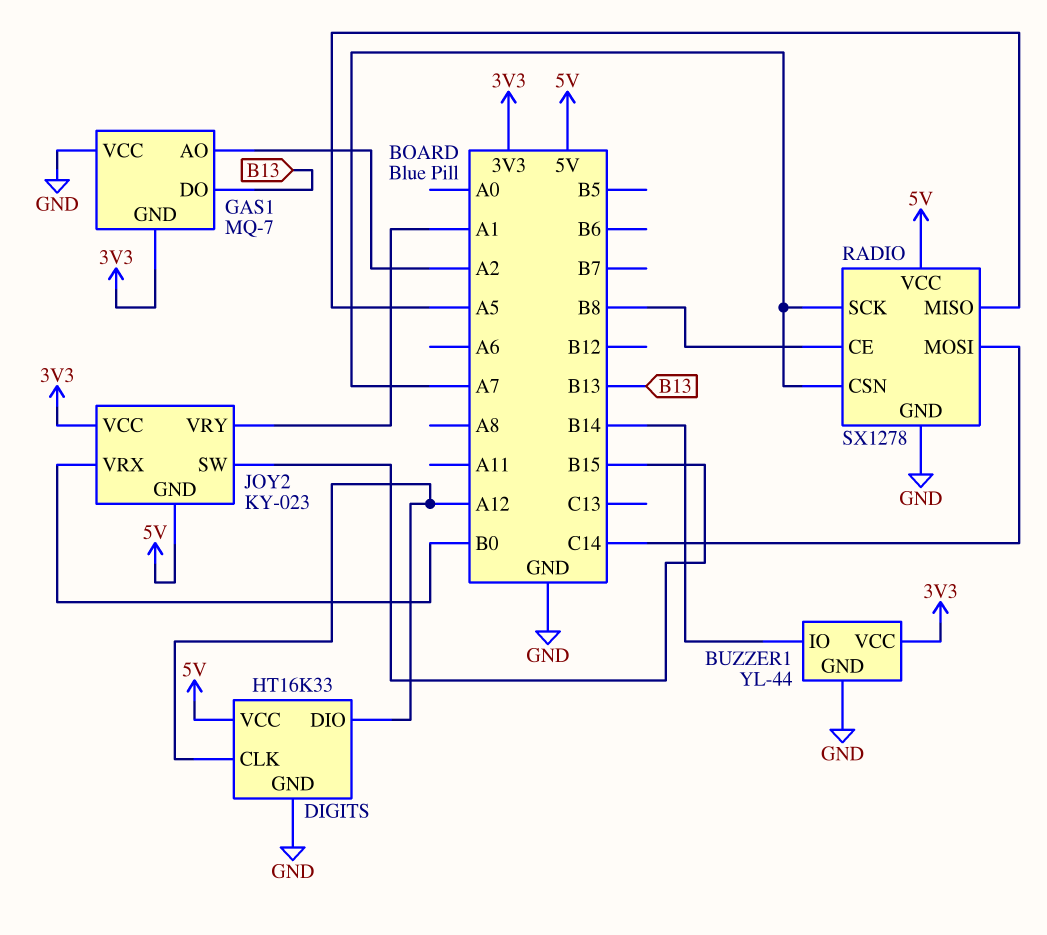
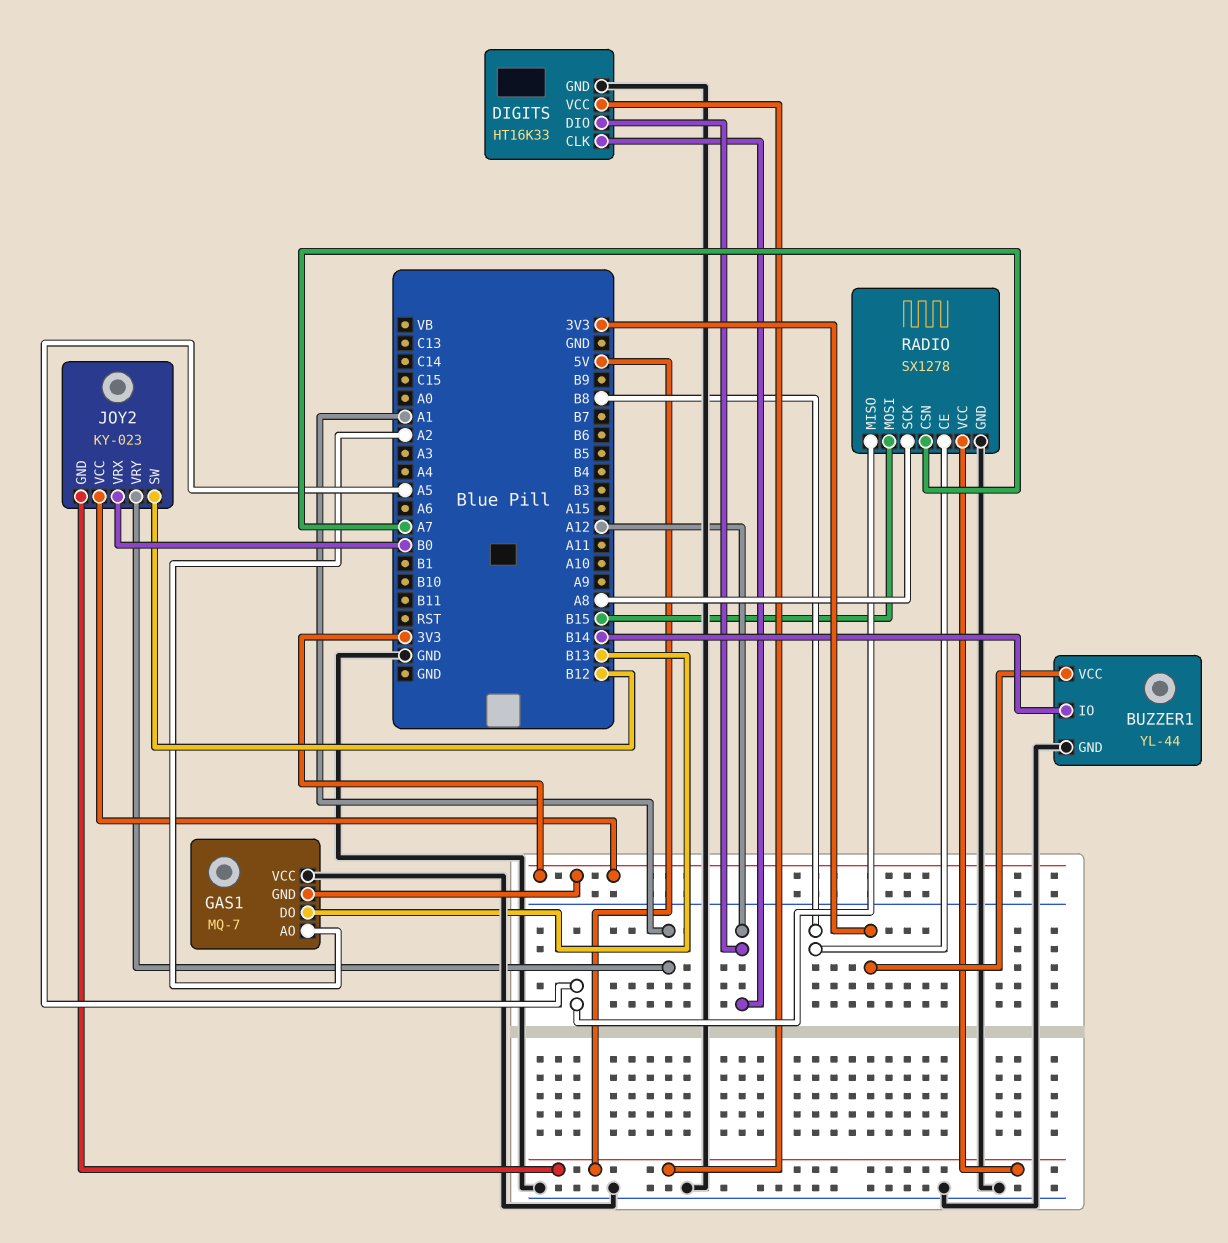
JOY2 pin SW: B15 -> B12
RADIO pin MOSI: C14 -> B15
RADIO pin SCK: A7 -> A8

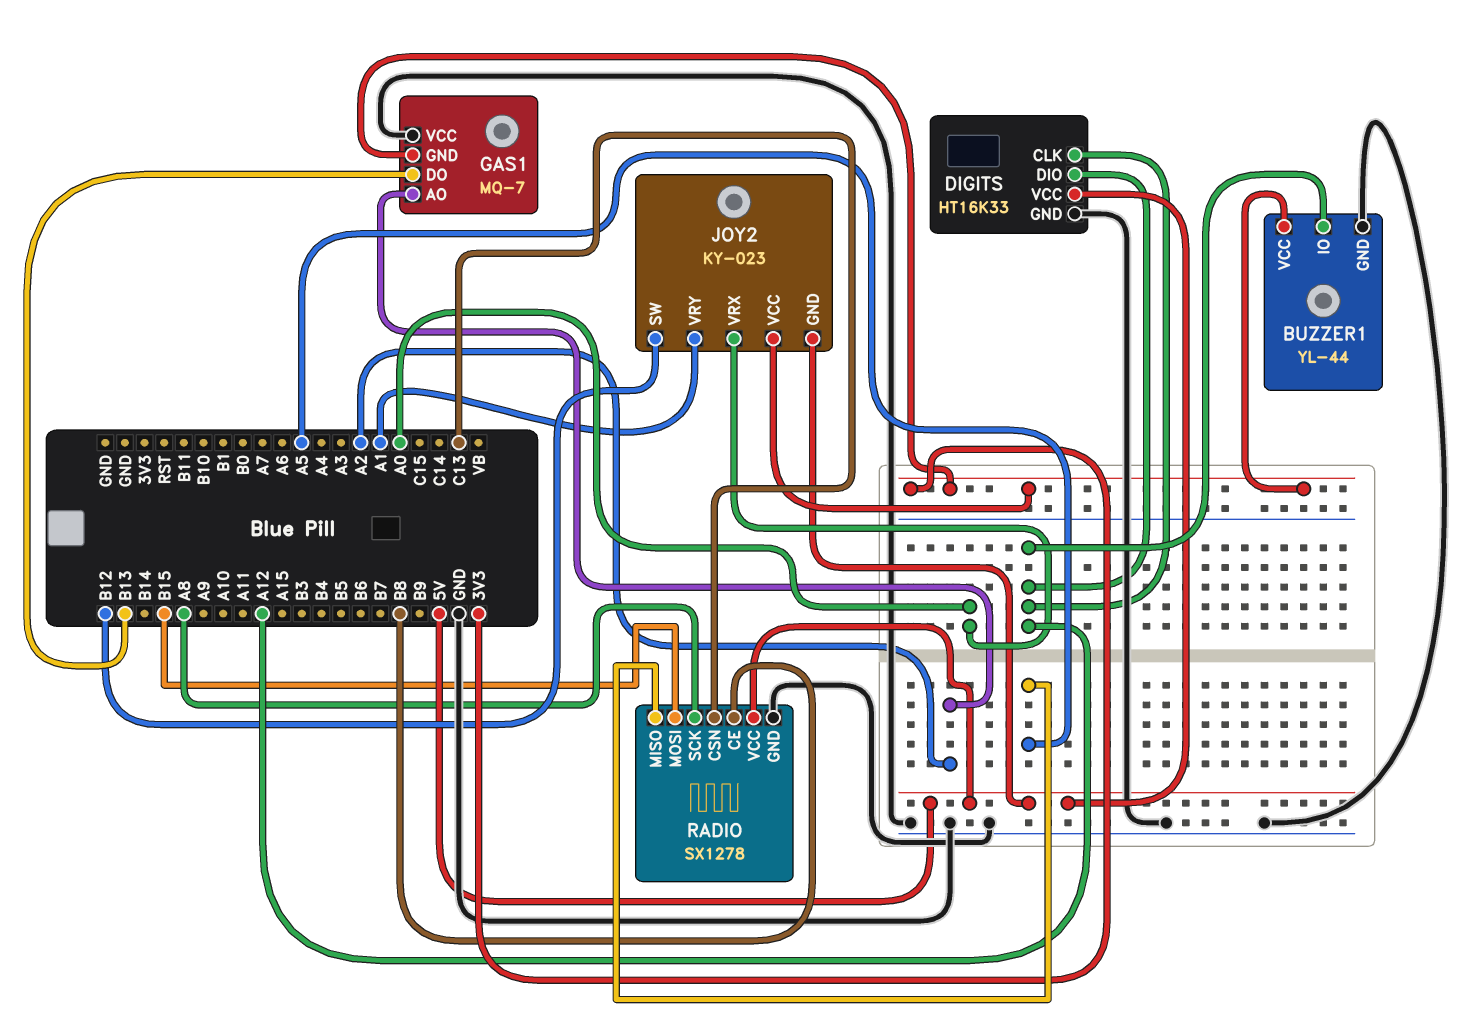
BUZZER1 pin IO: B14 -> A12
JOY2 pin VRX: B0 -> A0
RADIO pin CSN: A7 -> C13

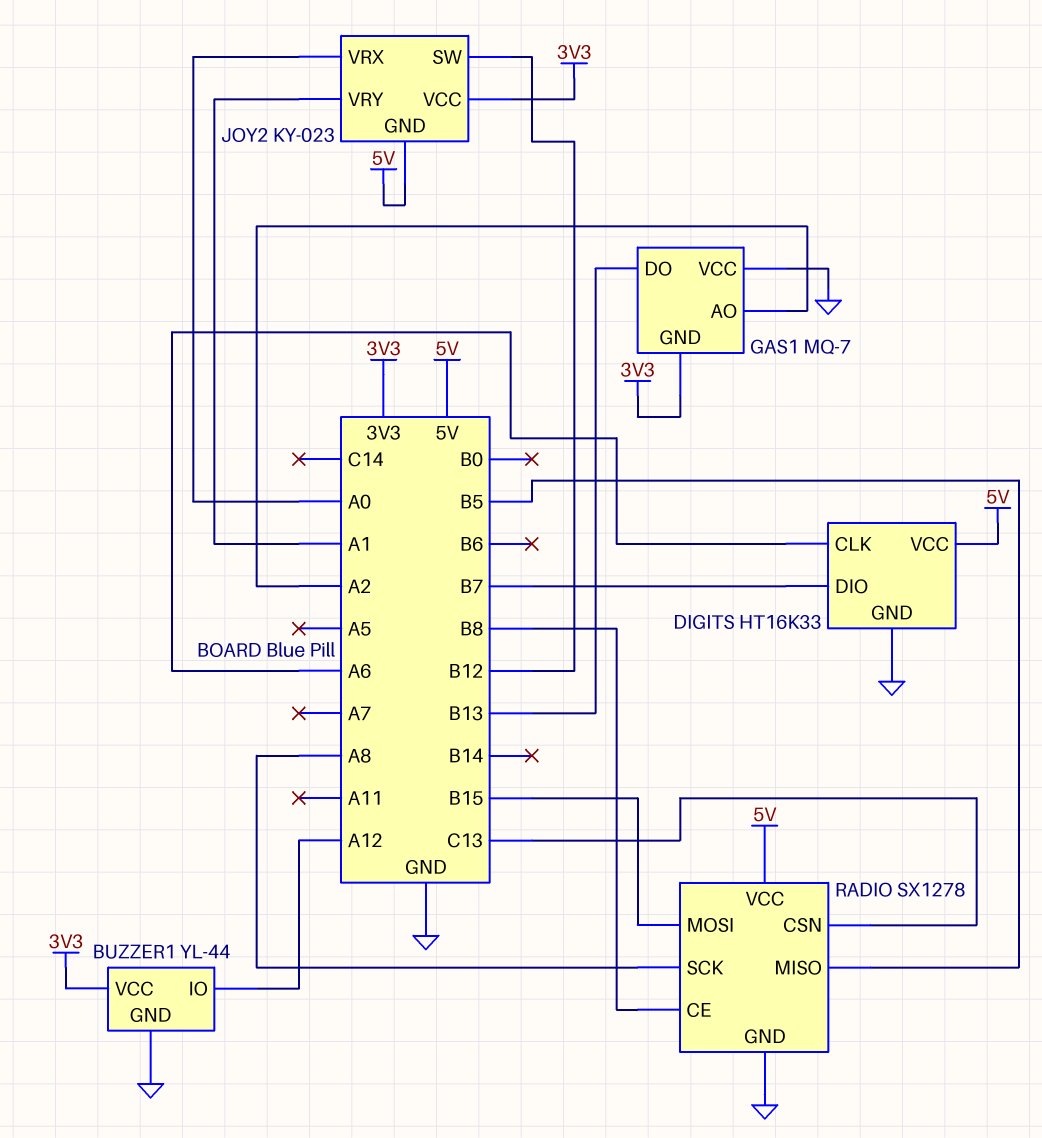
DIGITS pin CLK: A12 -> A6
DIGITS pin DIO: A12 -> B7
RADIO pin MISO: A5 -> B5

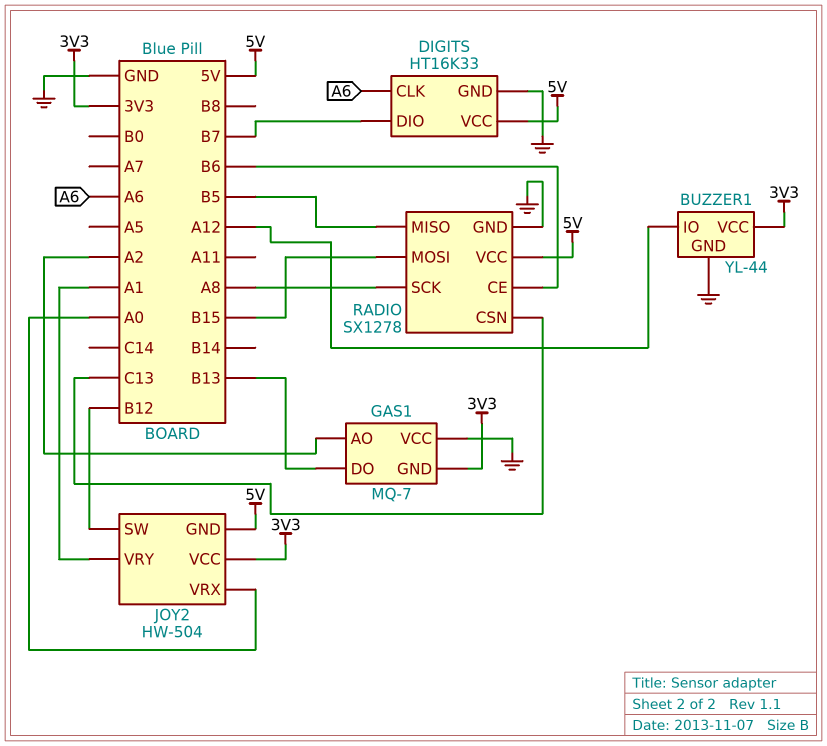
JOY2: KY-023 -> HW-504
RADIO pin CE: B8 -> B6

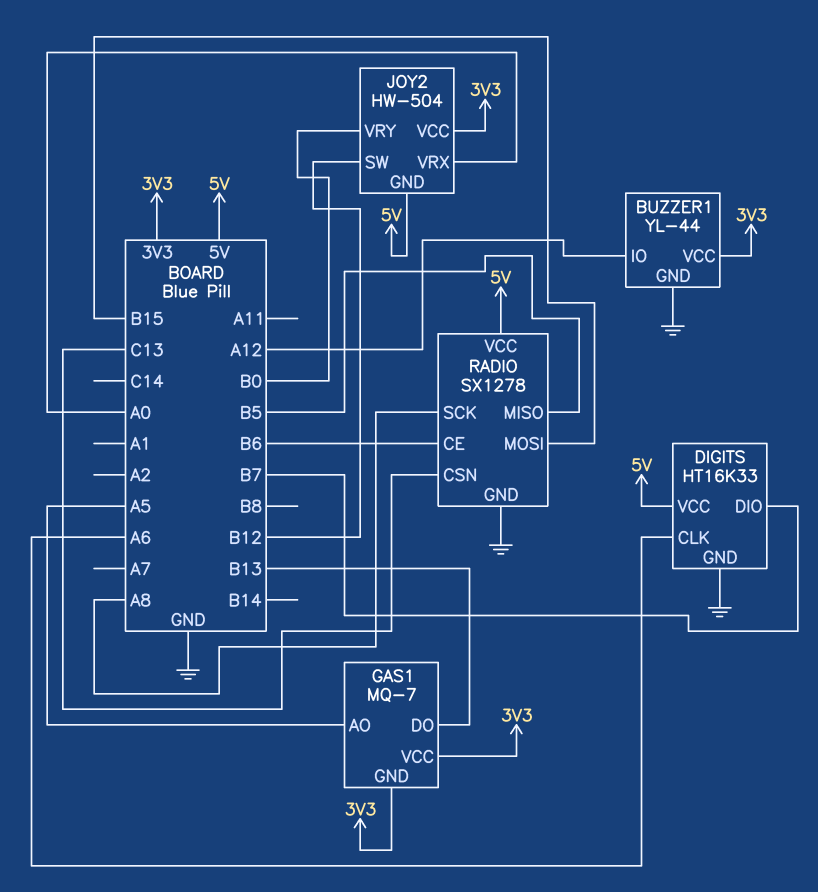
GAS1 pin AO: A2 -> A5
GAS1 pin VCC: GND -> 3V3
JOY2 pin VRY: A1 -> B0

